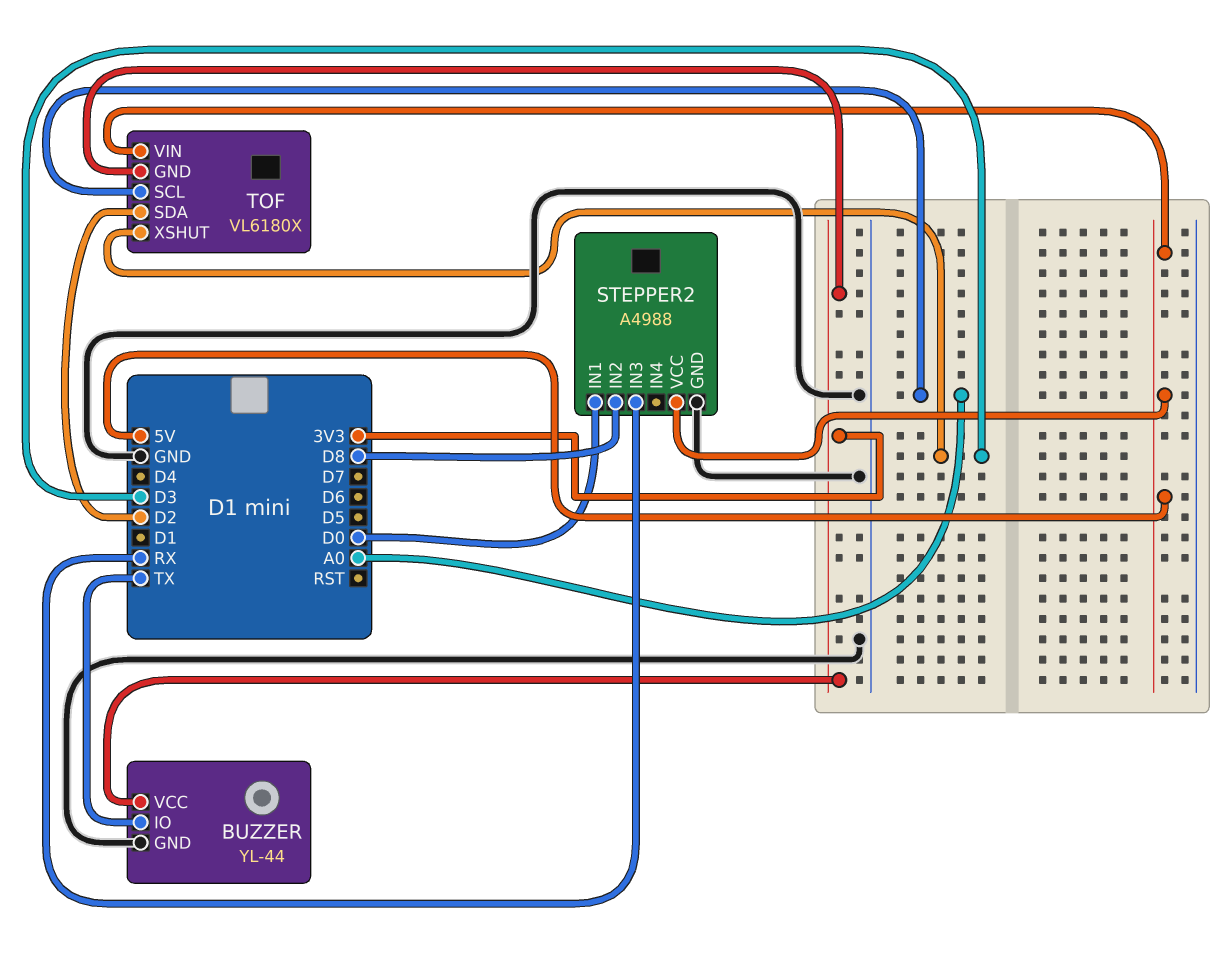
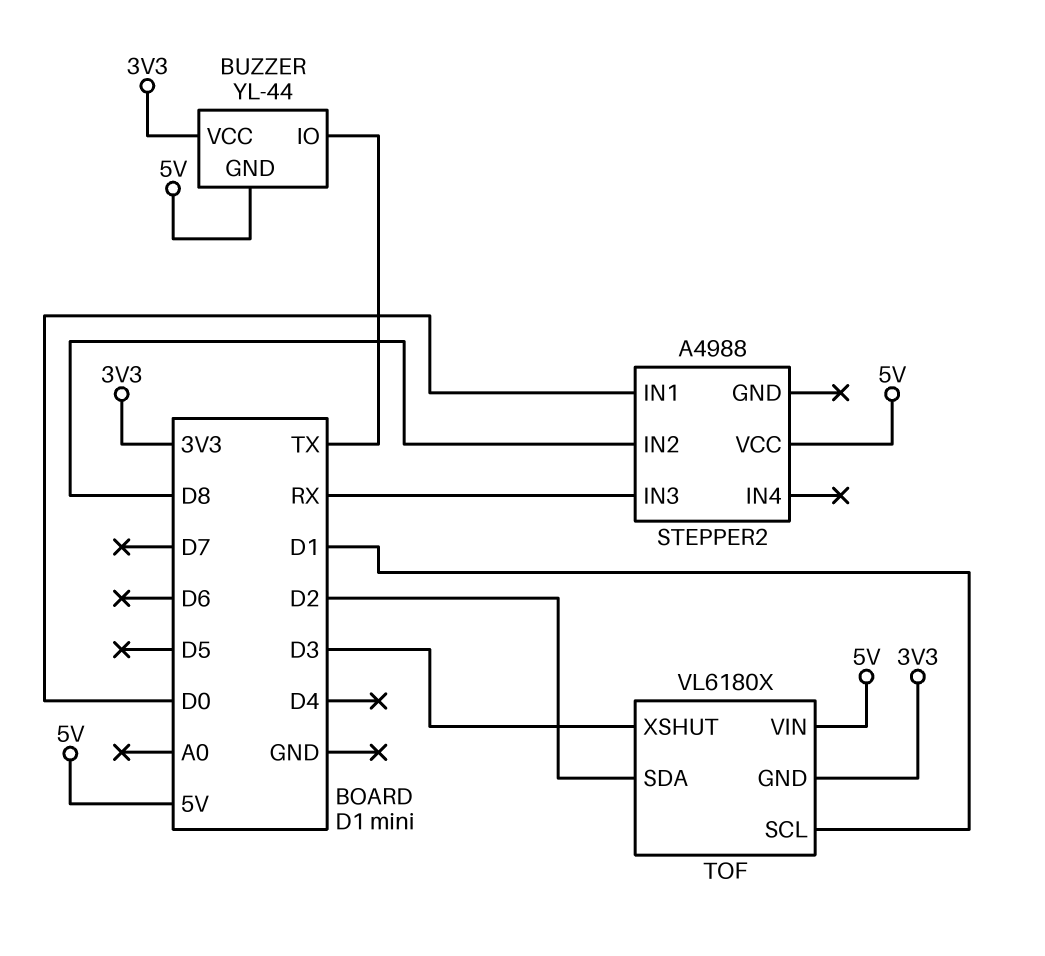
BUZZER pin GND: GND -> 5V
STEPPER2 pin GND: GND -> none
TOF pin SCL: A0 -> D1

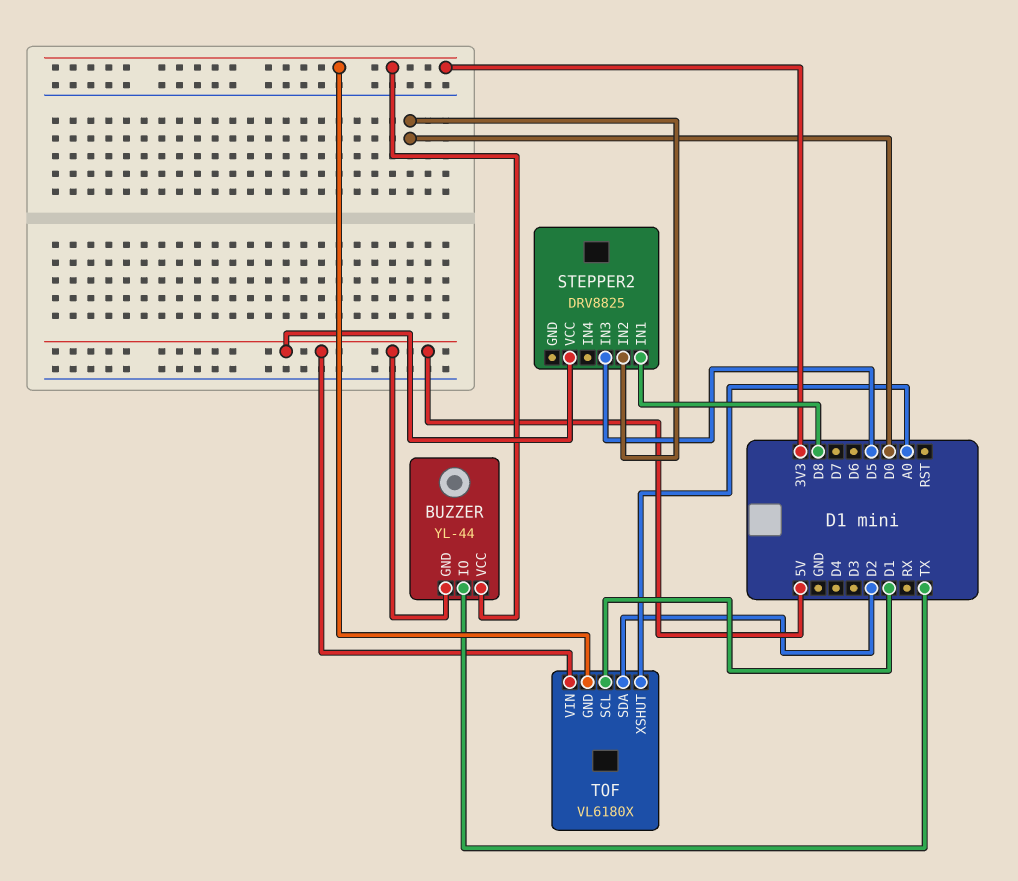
STEPPER2: A4988 -> DRV8825
STEPPER2 pin IN1: D0 -> D8
STEPPER2 pin IN2: D8 -> D0
STEPPER2 pin IN3: RX -> D5
TOF pin XSHUT: D3 -> A0

